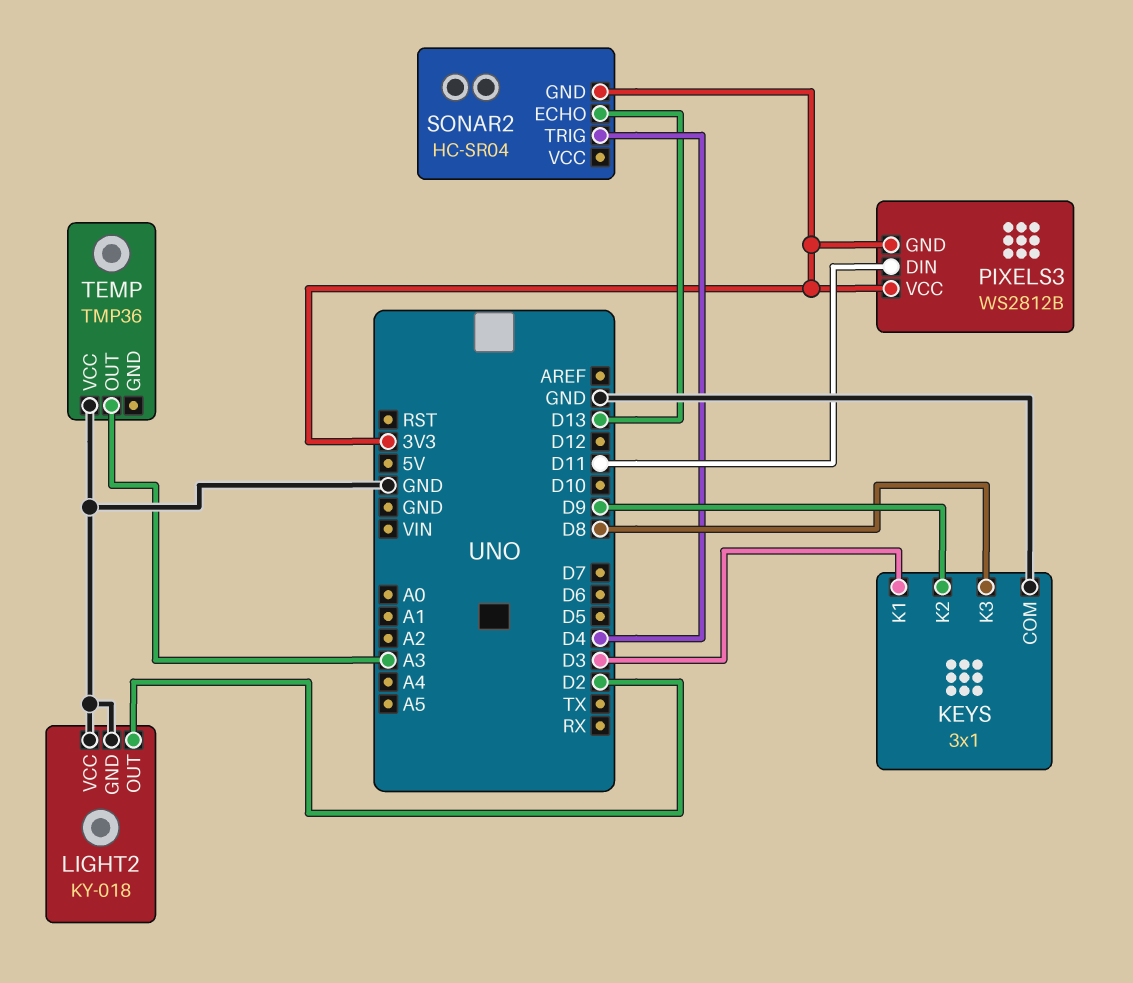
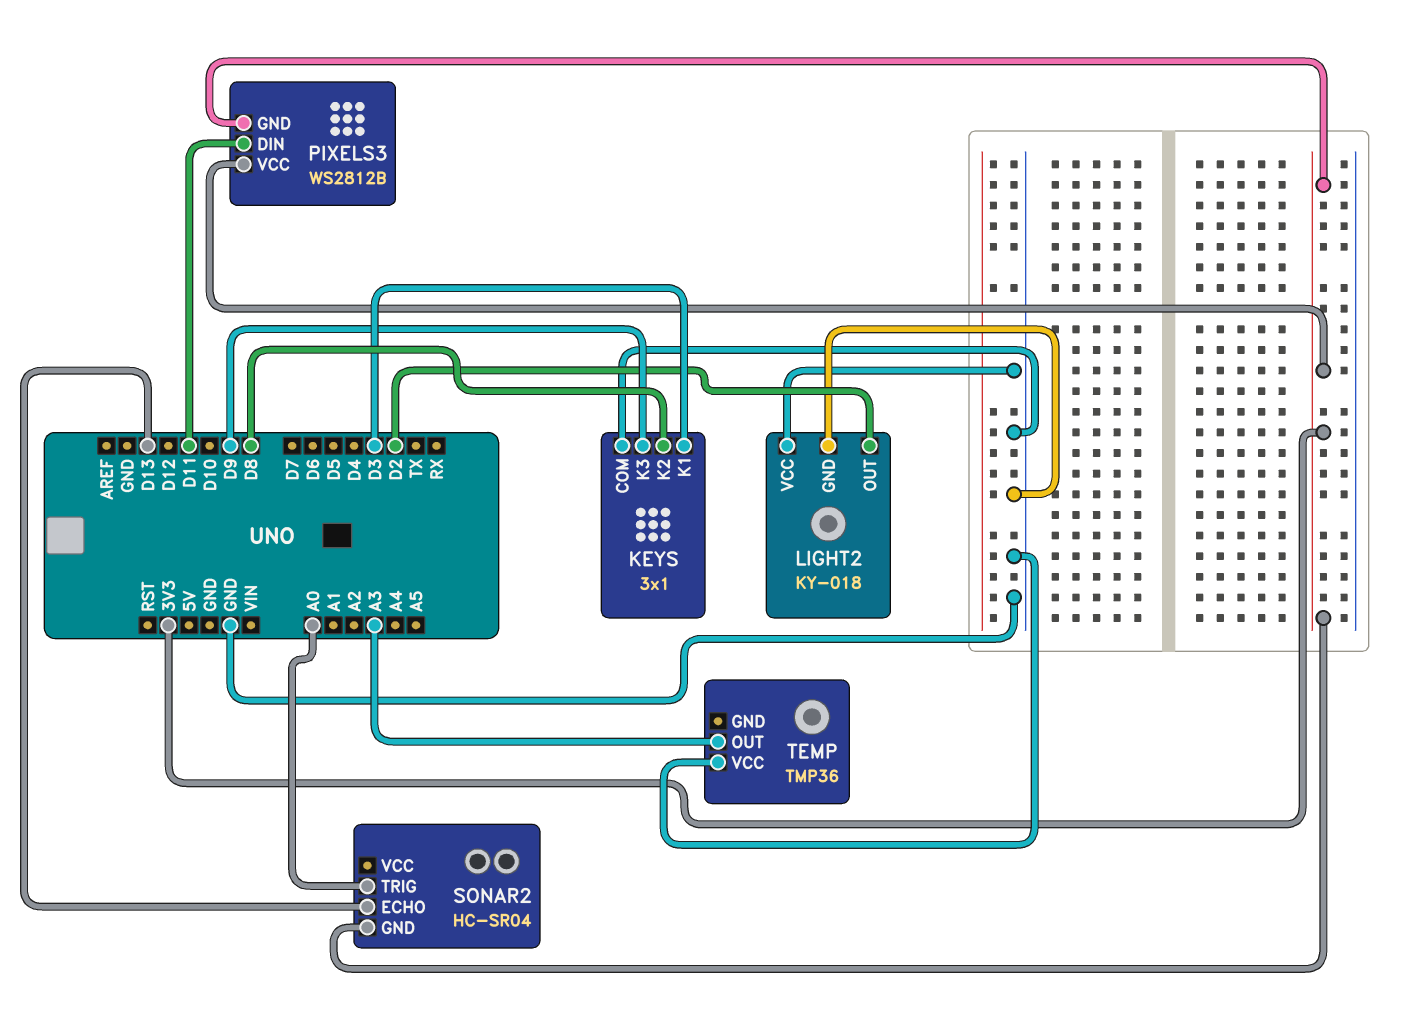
KEYS pin K2: D9 -> D8
KEYS pin K3: D8 -> D9
SONAR2 pin TRIG: D4 -> A0

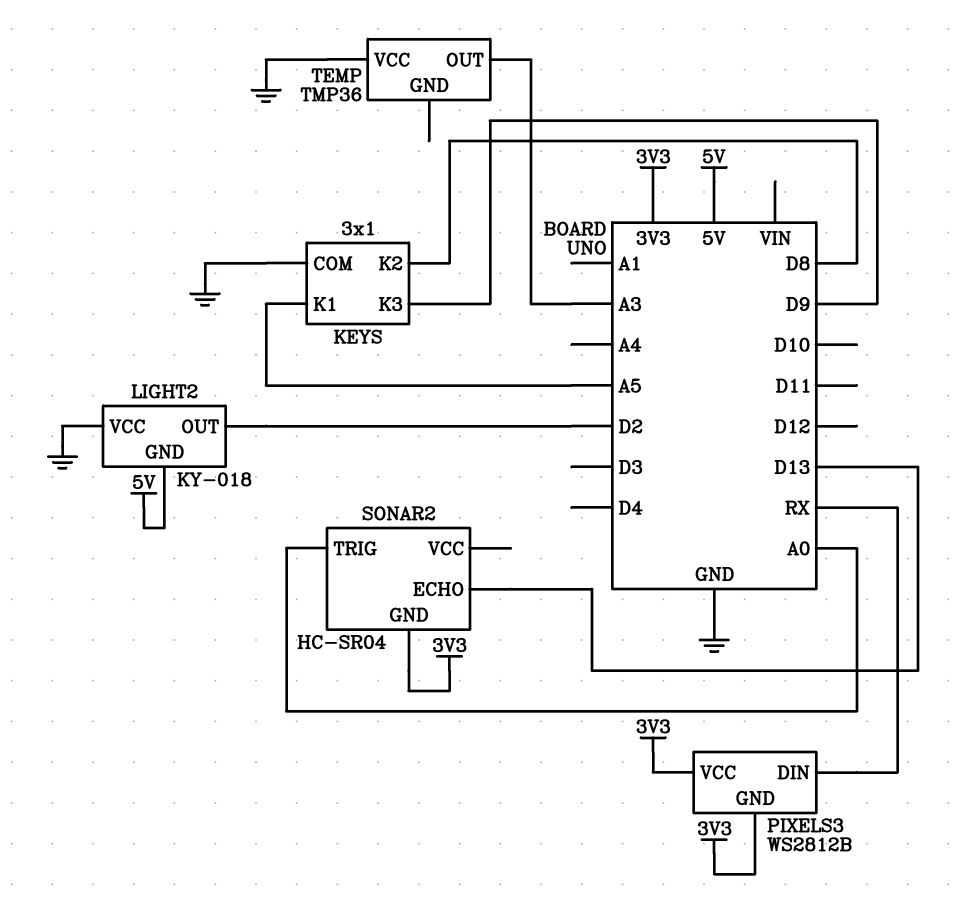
KEYS pin K1: D3 -> A5
LIGHT2 pin GND: GND -> 5V
PIXELS3 pin DIN: D11 -> RX

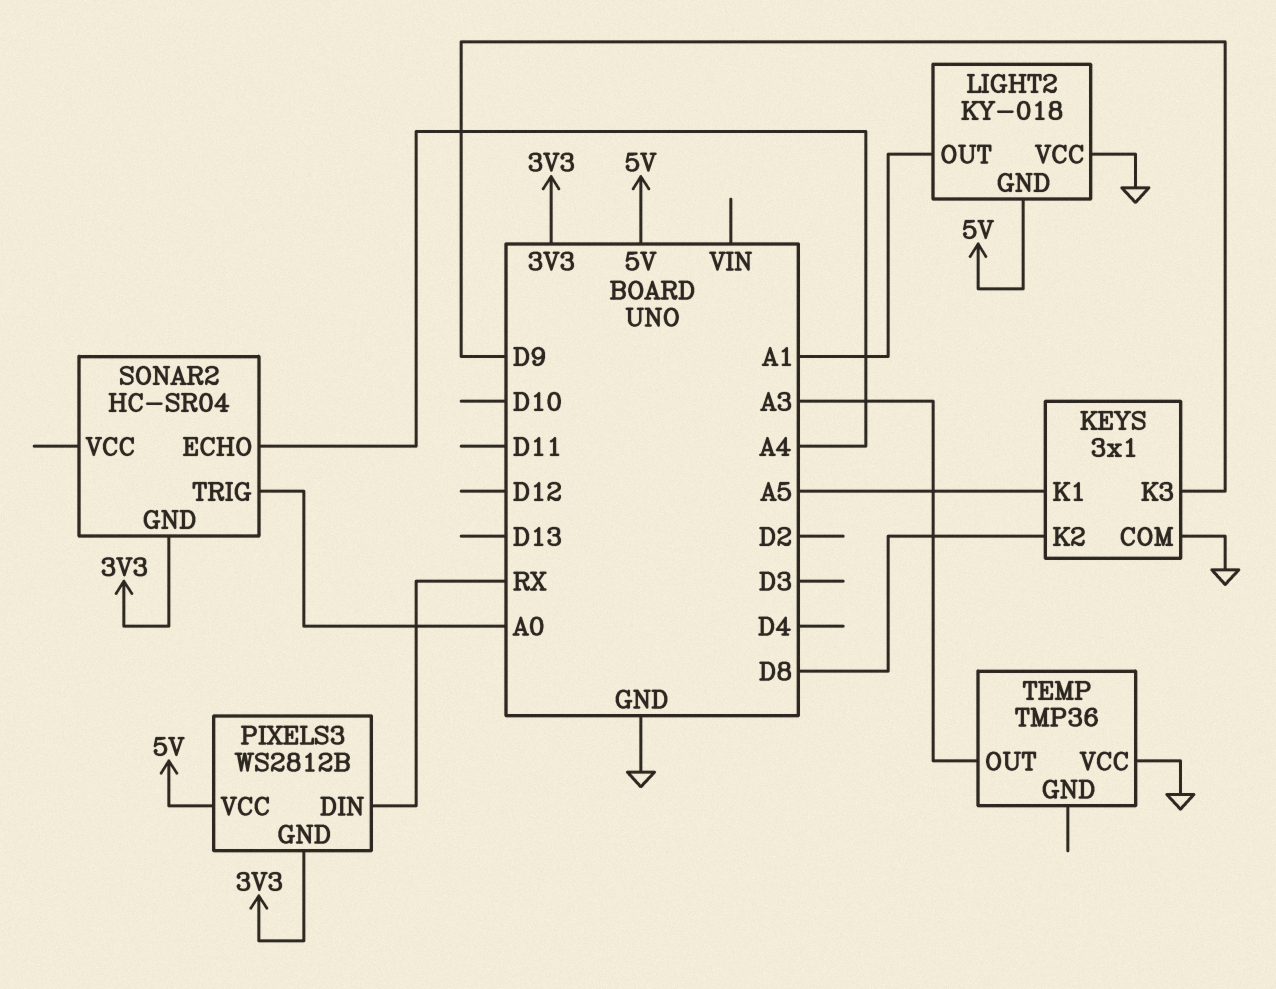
LIGHT2 pin OUT: D2 -> A1
PIXELS3 pin VCC: 3V3 -> 5V
SONAR2 pin ECHO: D13 -> A4

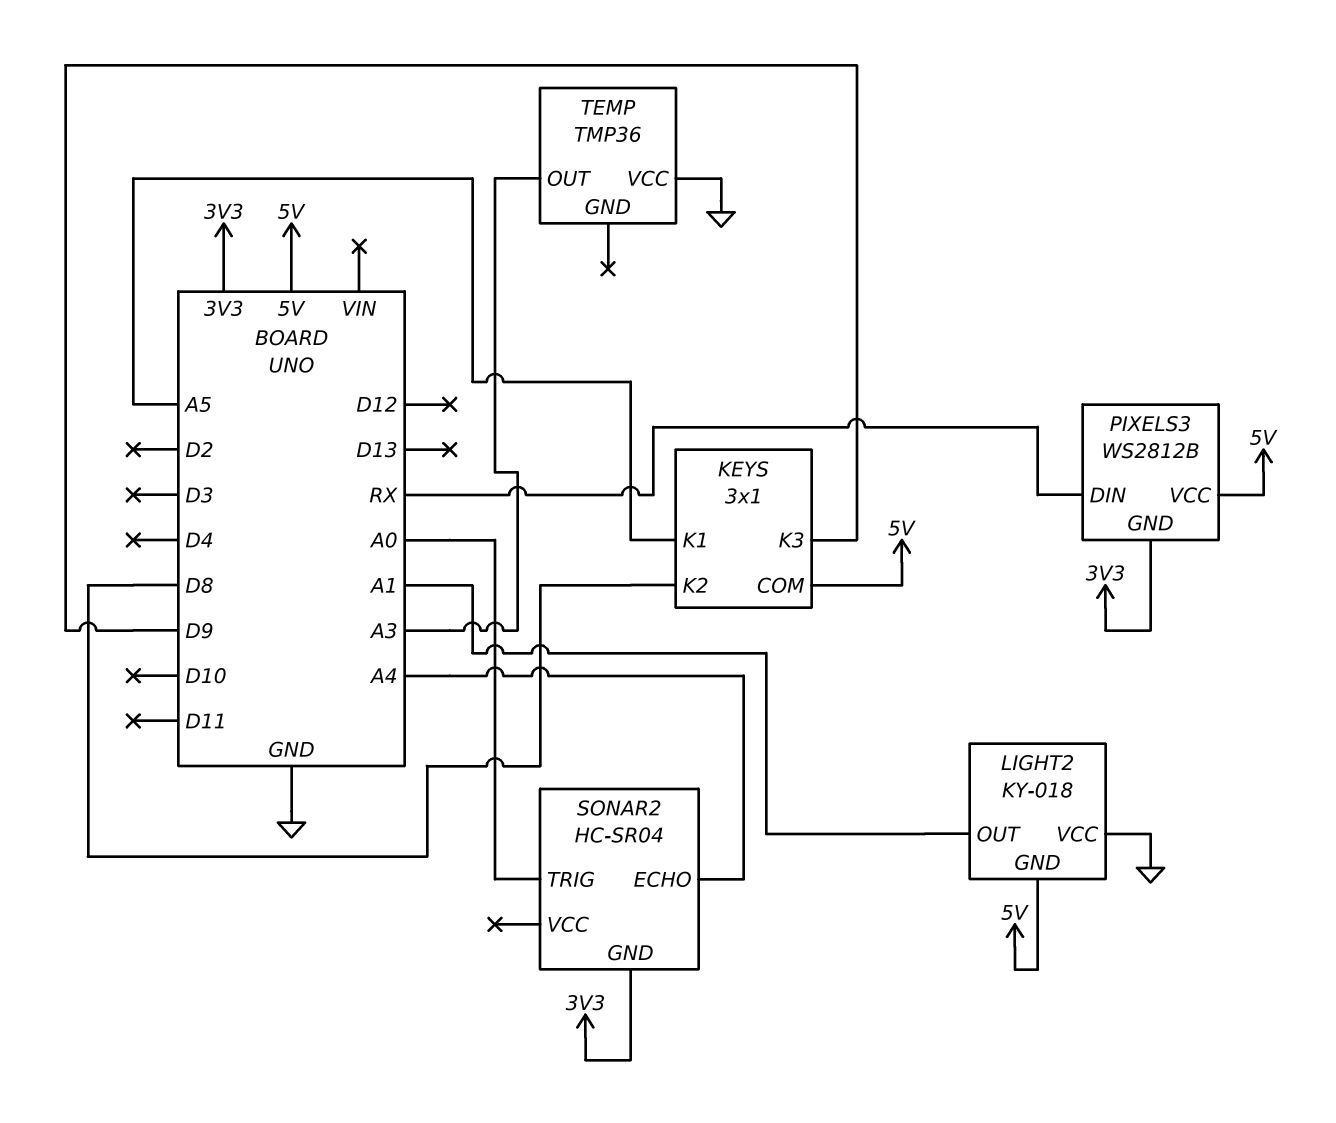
KEYS pin COM: GND -> 5V

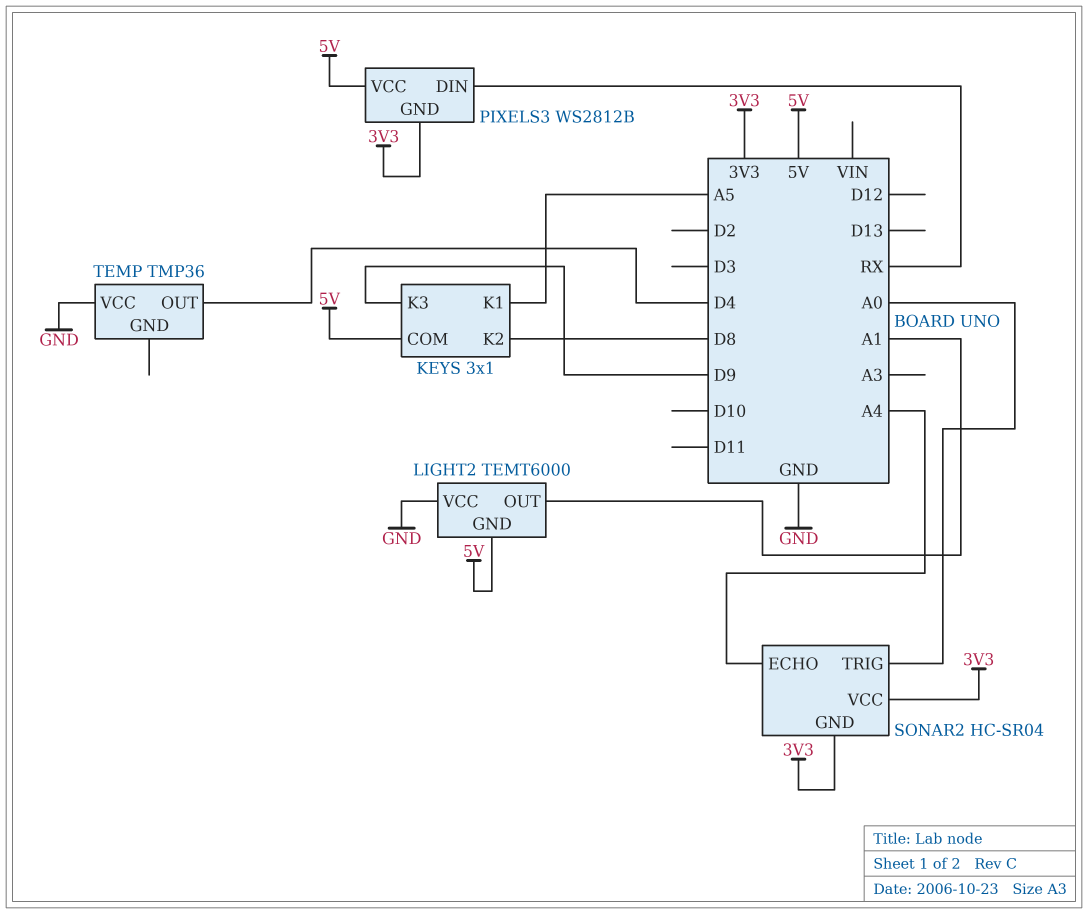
LIGHT2: KY-018 -> TEMT6000
SONAR2 pin VCC: none -> 3V3
TEMP pin OUT: A3 -> D4

